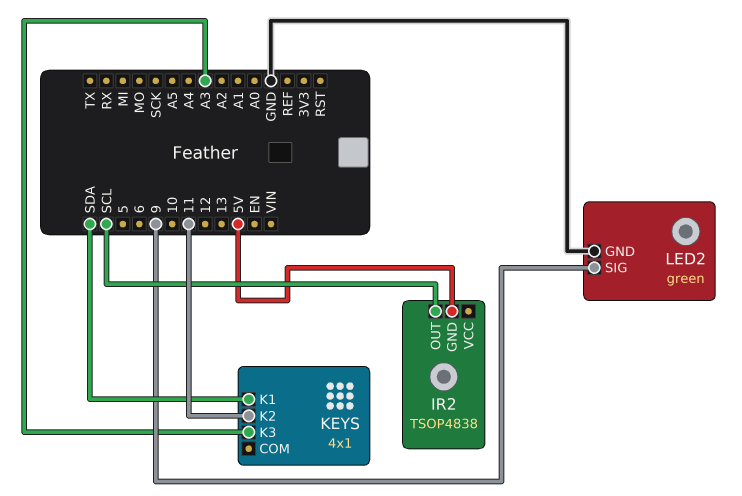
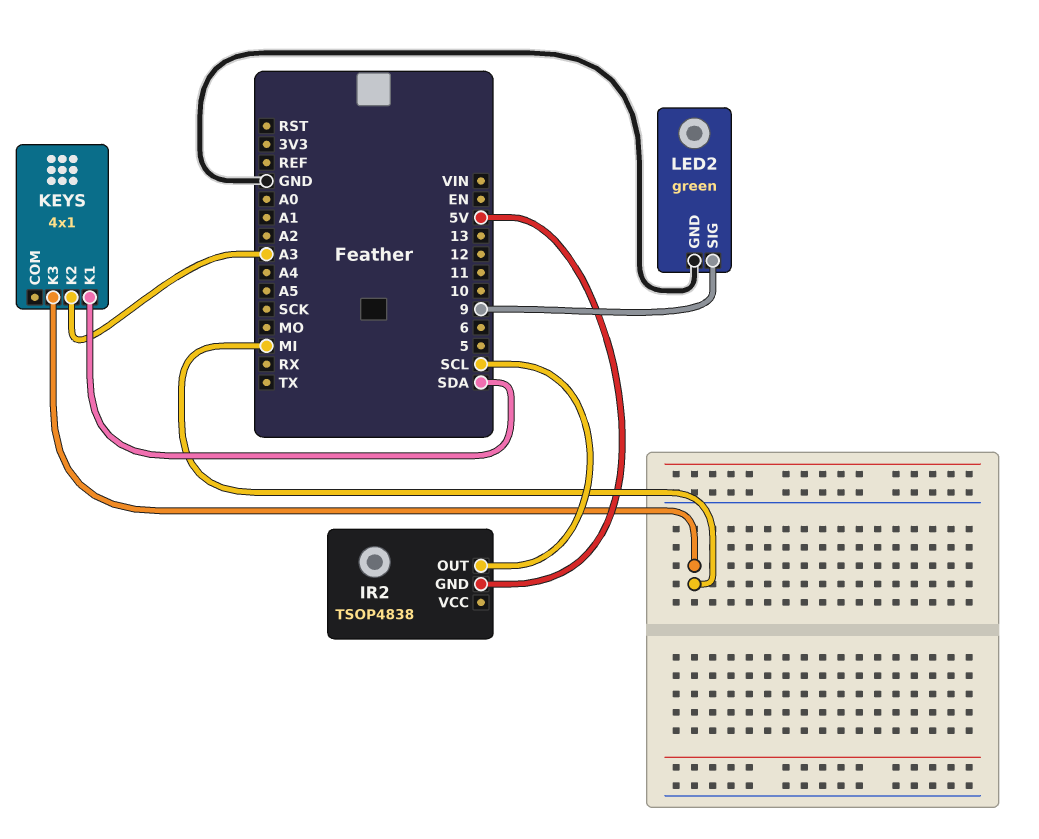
KEYS pin K2: 11 -> A3
KEYS pin K3: A3 -> MI

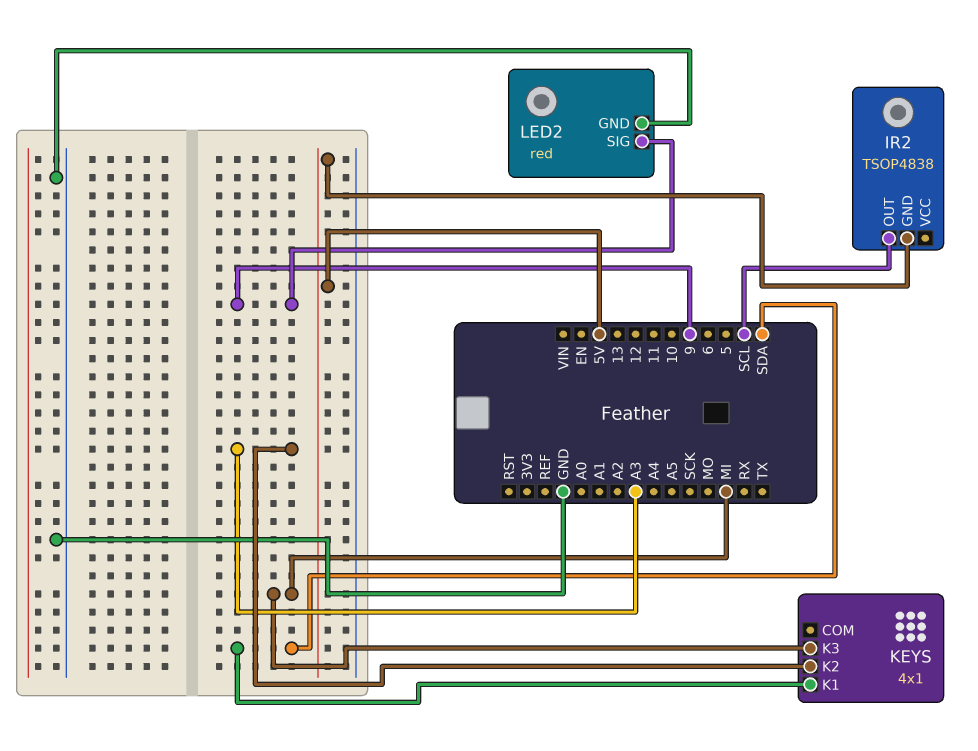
LED2: green -> red

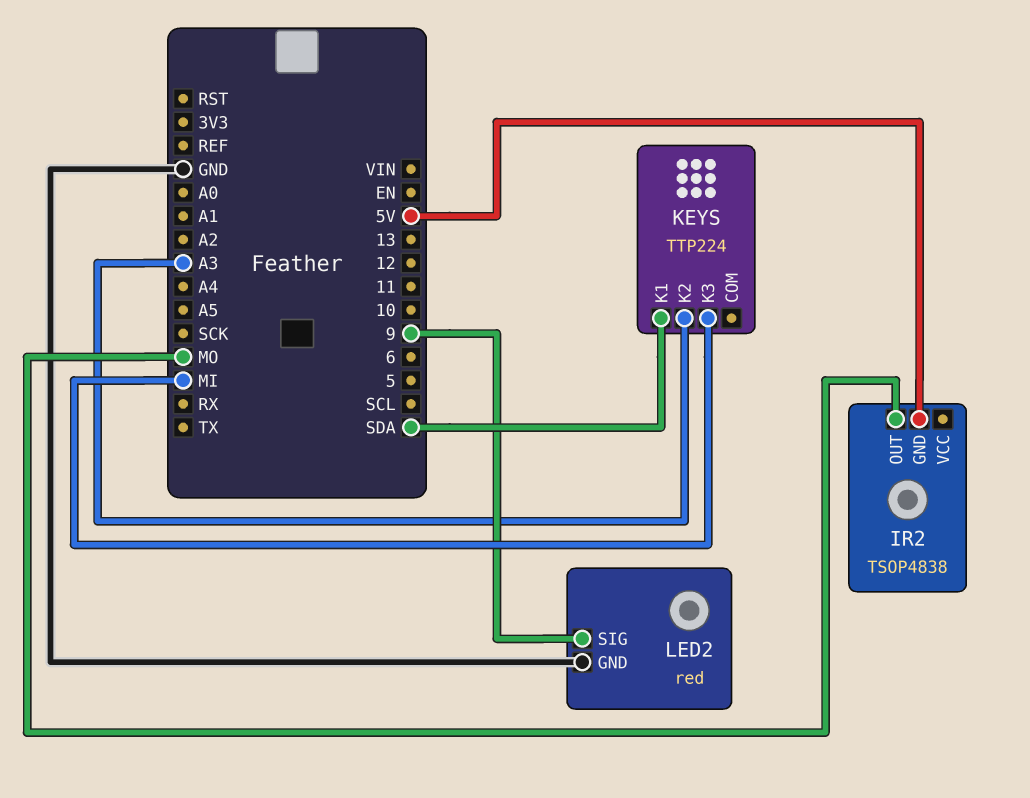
IR2 pin OUT: SCL -> MO
KEYS: 4x1 -> TTP224

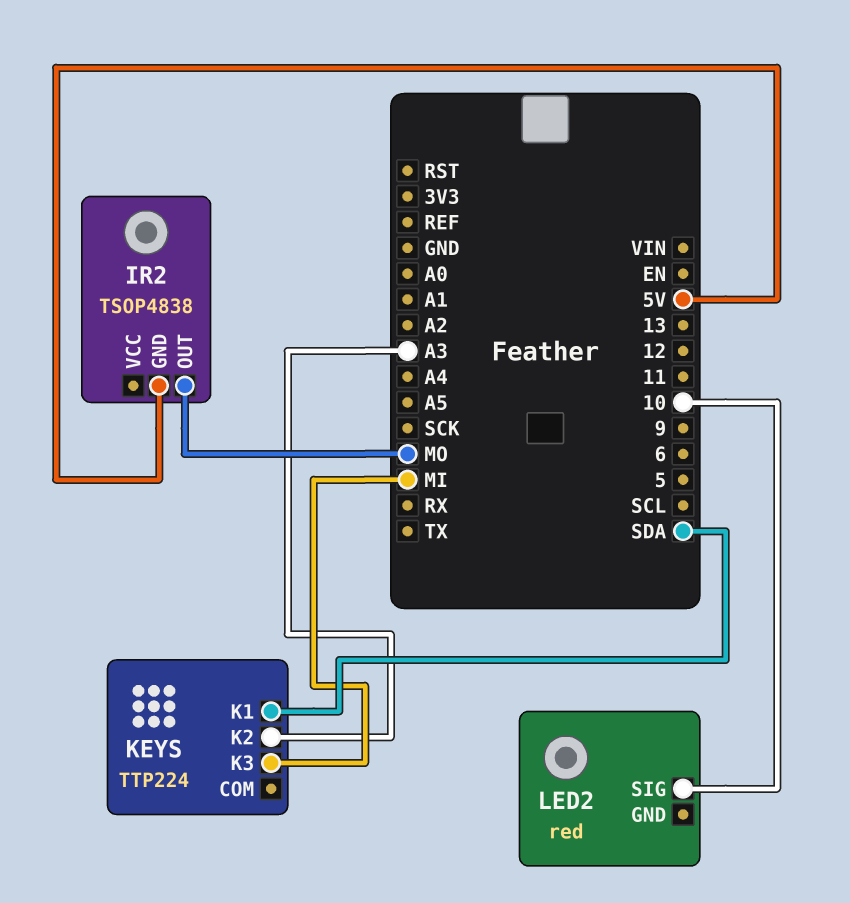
LED2 pin GND: GND -> none
LED2 pin SIG: 9 -> 10

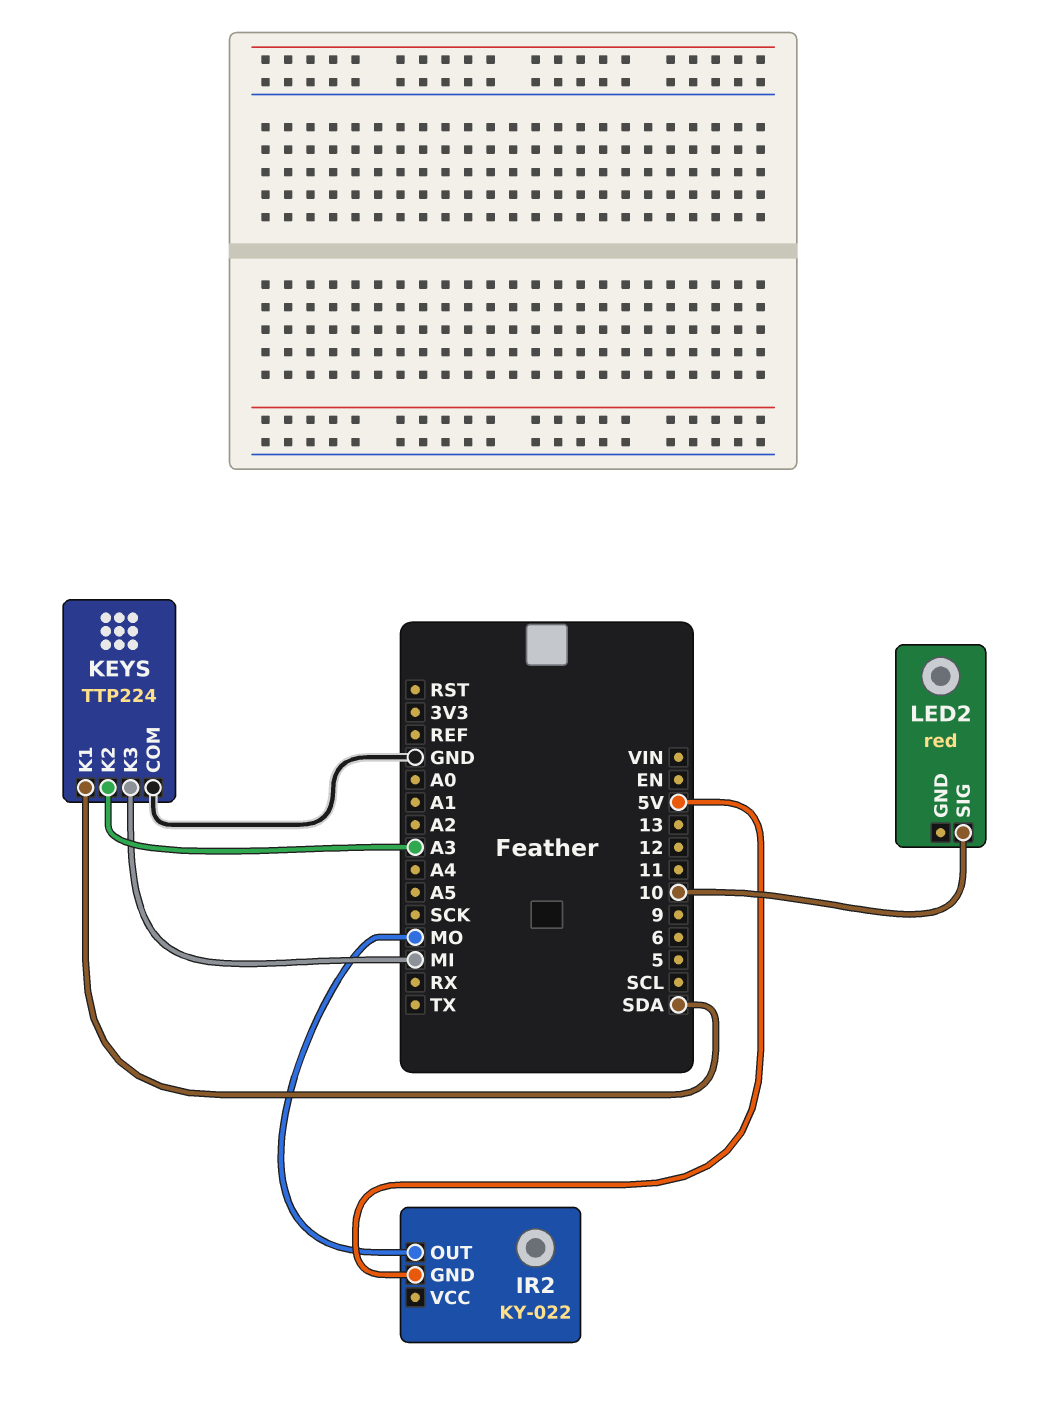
IR2: TSOP4838 -> KY-022
KEYS pin COM: none -> GND

